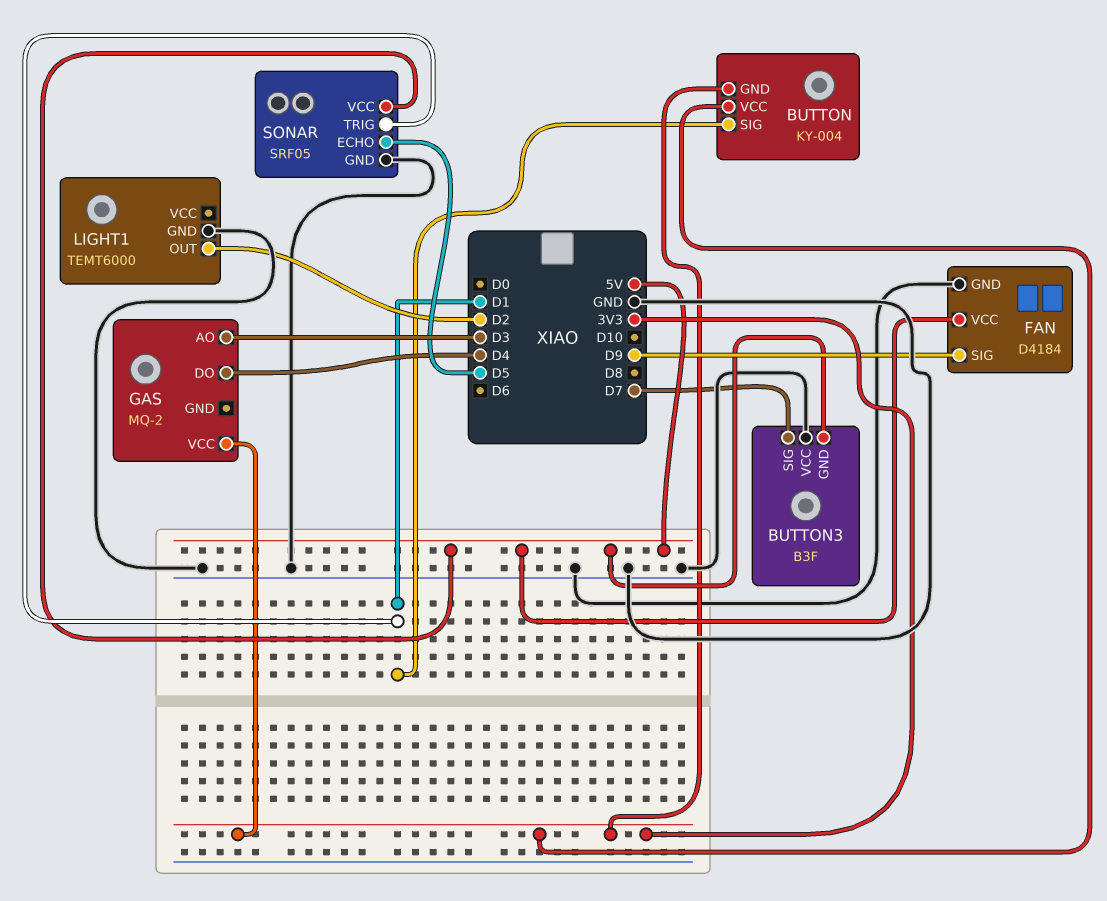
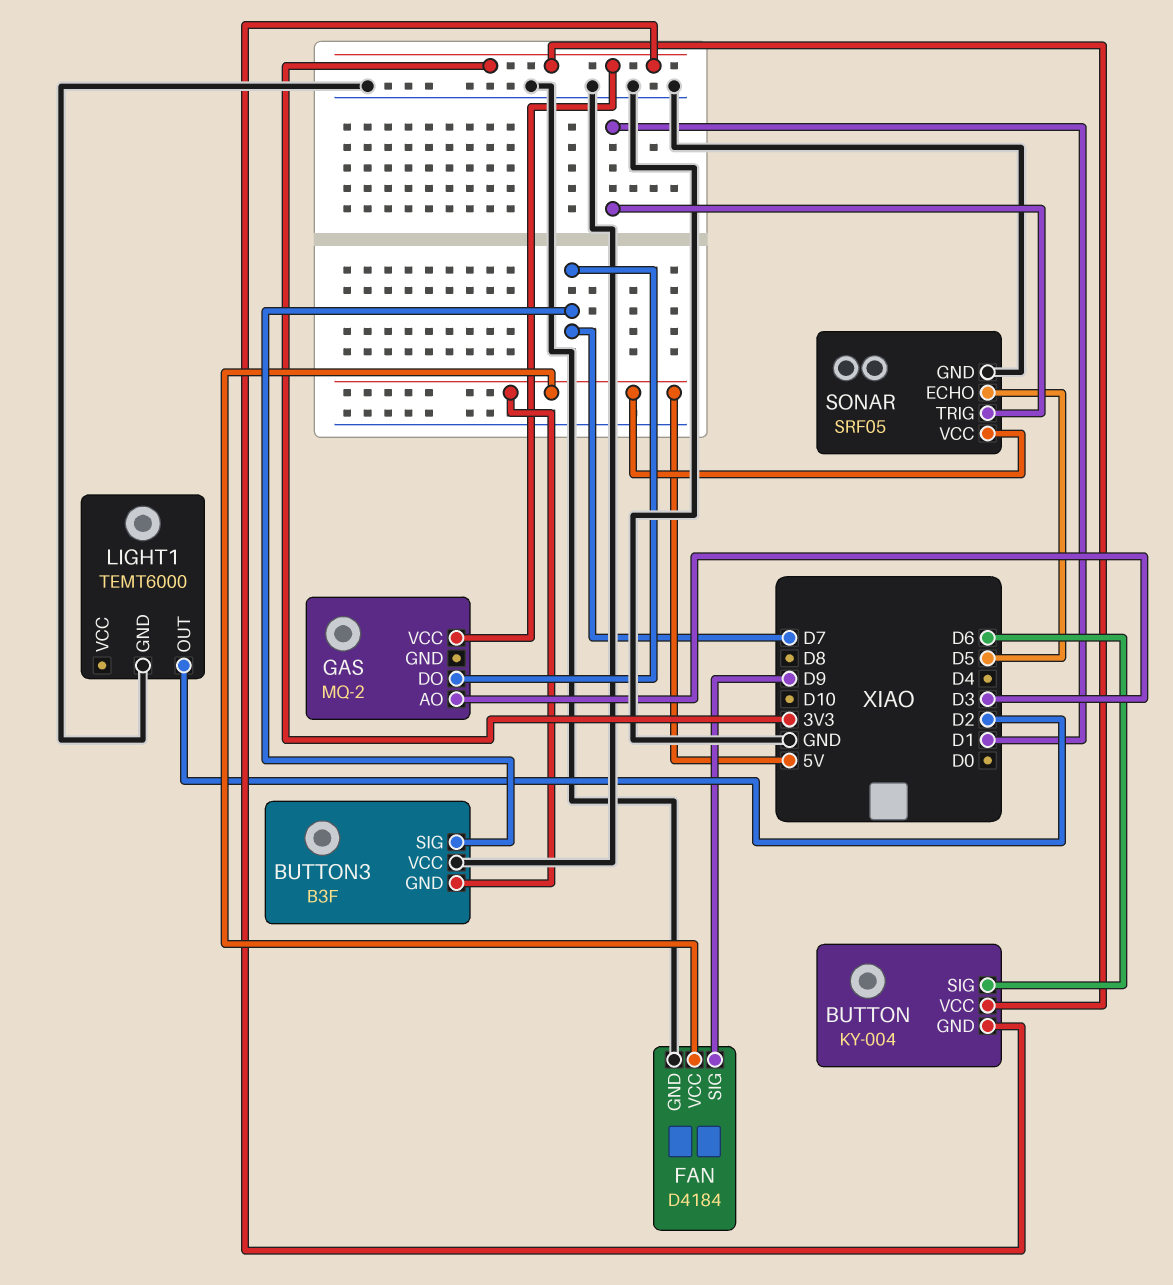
BUTTON pin SIG: D1 -> D6
GAS pin DO: D4 -> D7

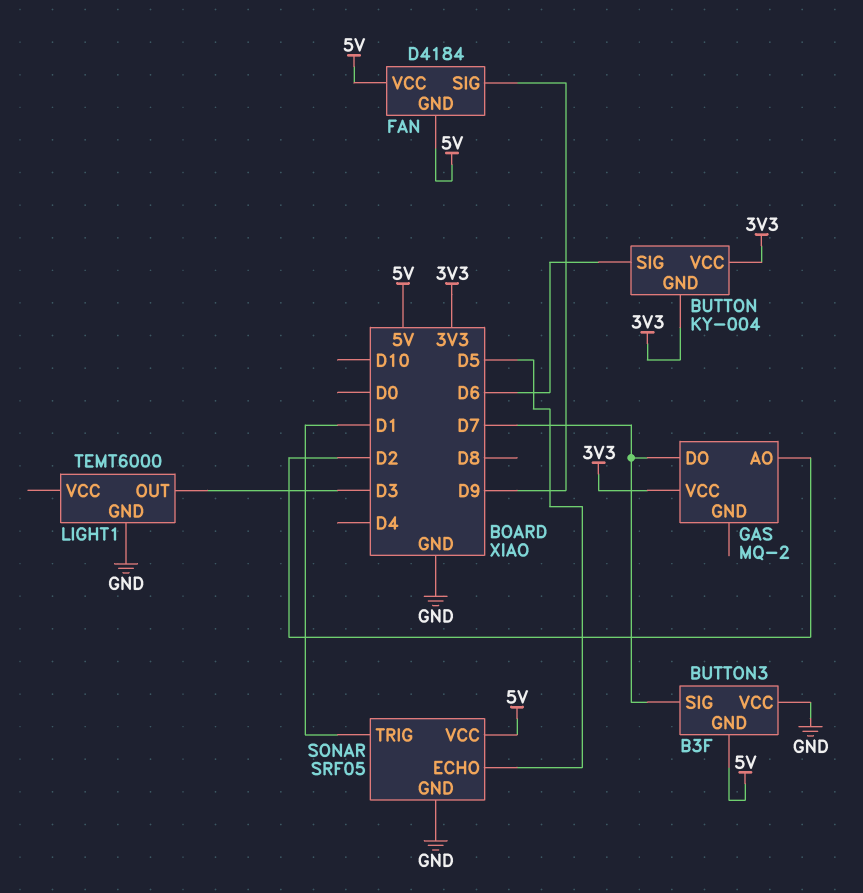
FAN pin GND: GND -> 5V
GAS pin AO: D3 -> D2
LIGHT1 pin OUT: D2 -> D3

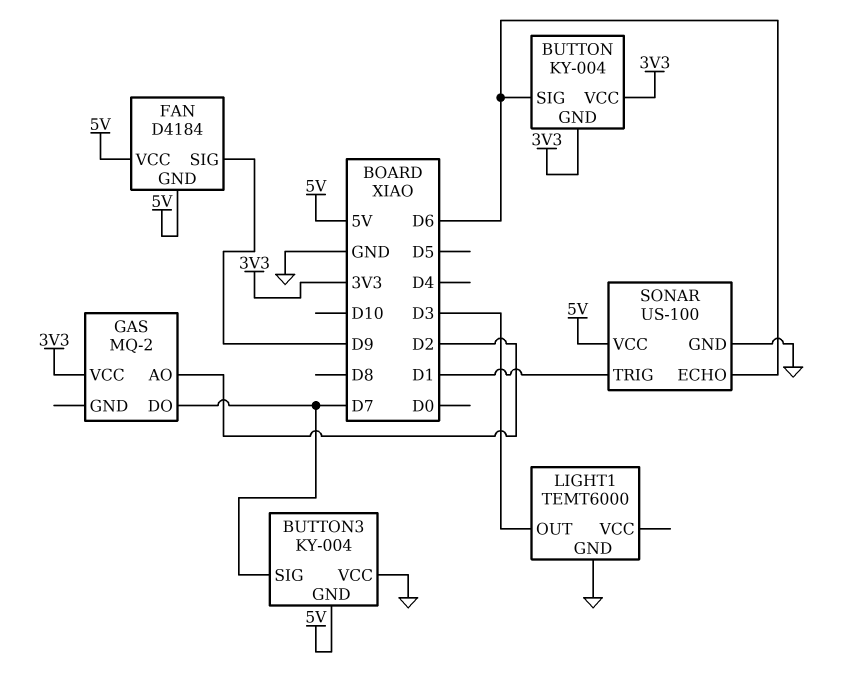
BUTTON3: B3F -> KY-004
SONAR: SRF05 -> US-100
SONAR pin ECHO: D5 -> D6

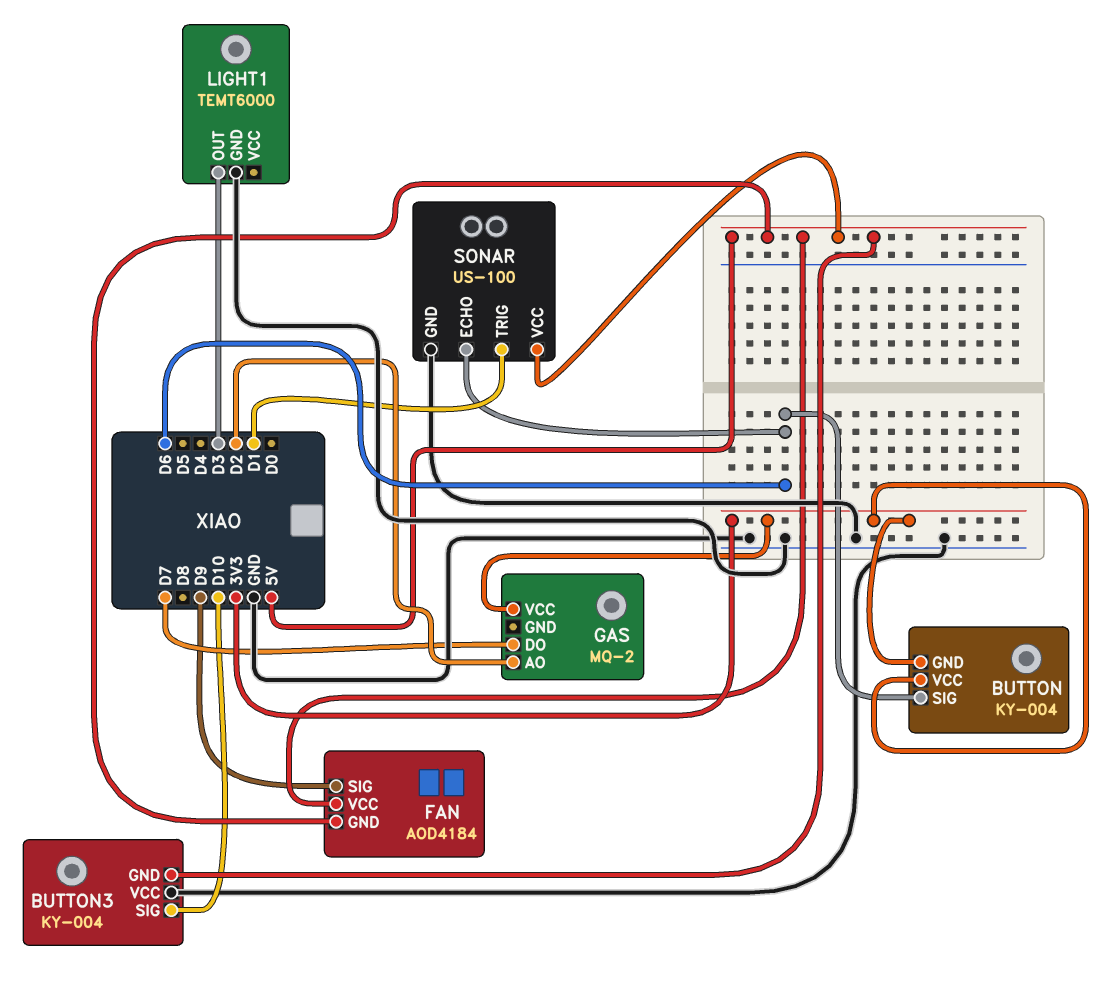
BUTTON3 pin SIG: D7 -> D10
FAN: D4184 -> AOD4184

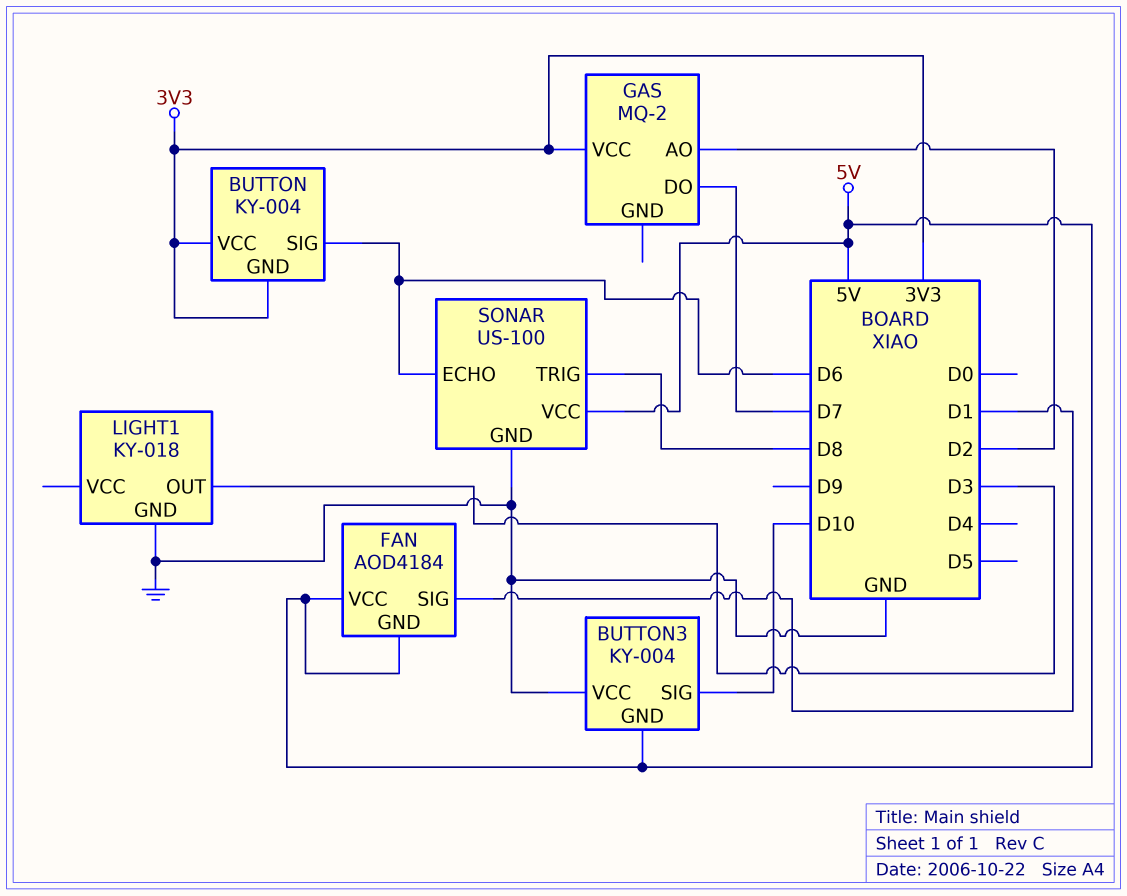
FAN pin SIG: D9 -> D1
LIGHT1: TEMT6000 -> KY-018
SONAR pin TRIG: D1 -> D8

